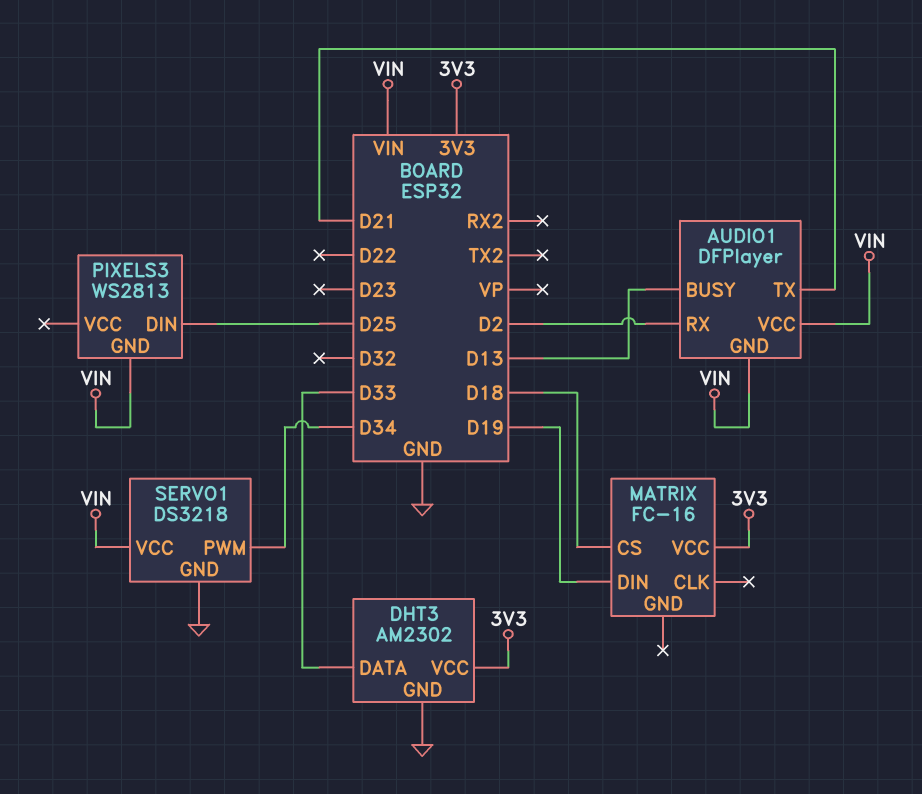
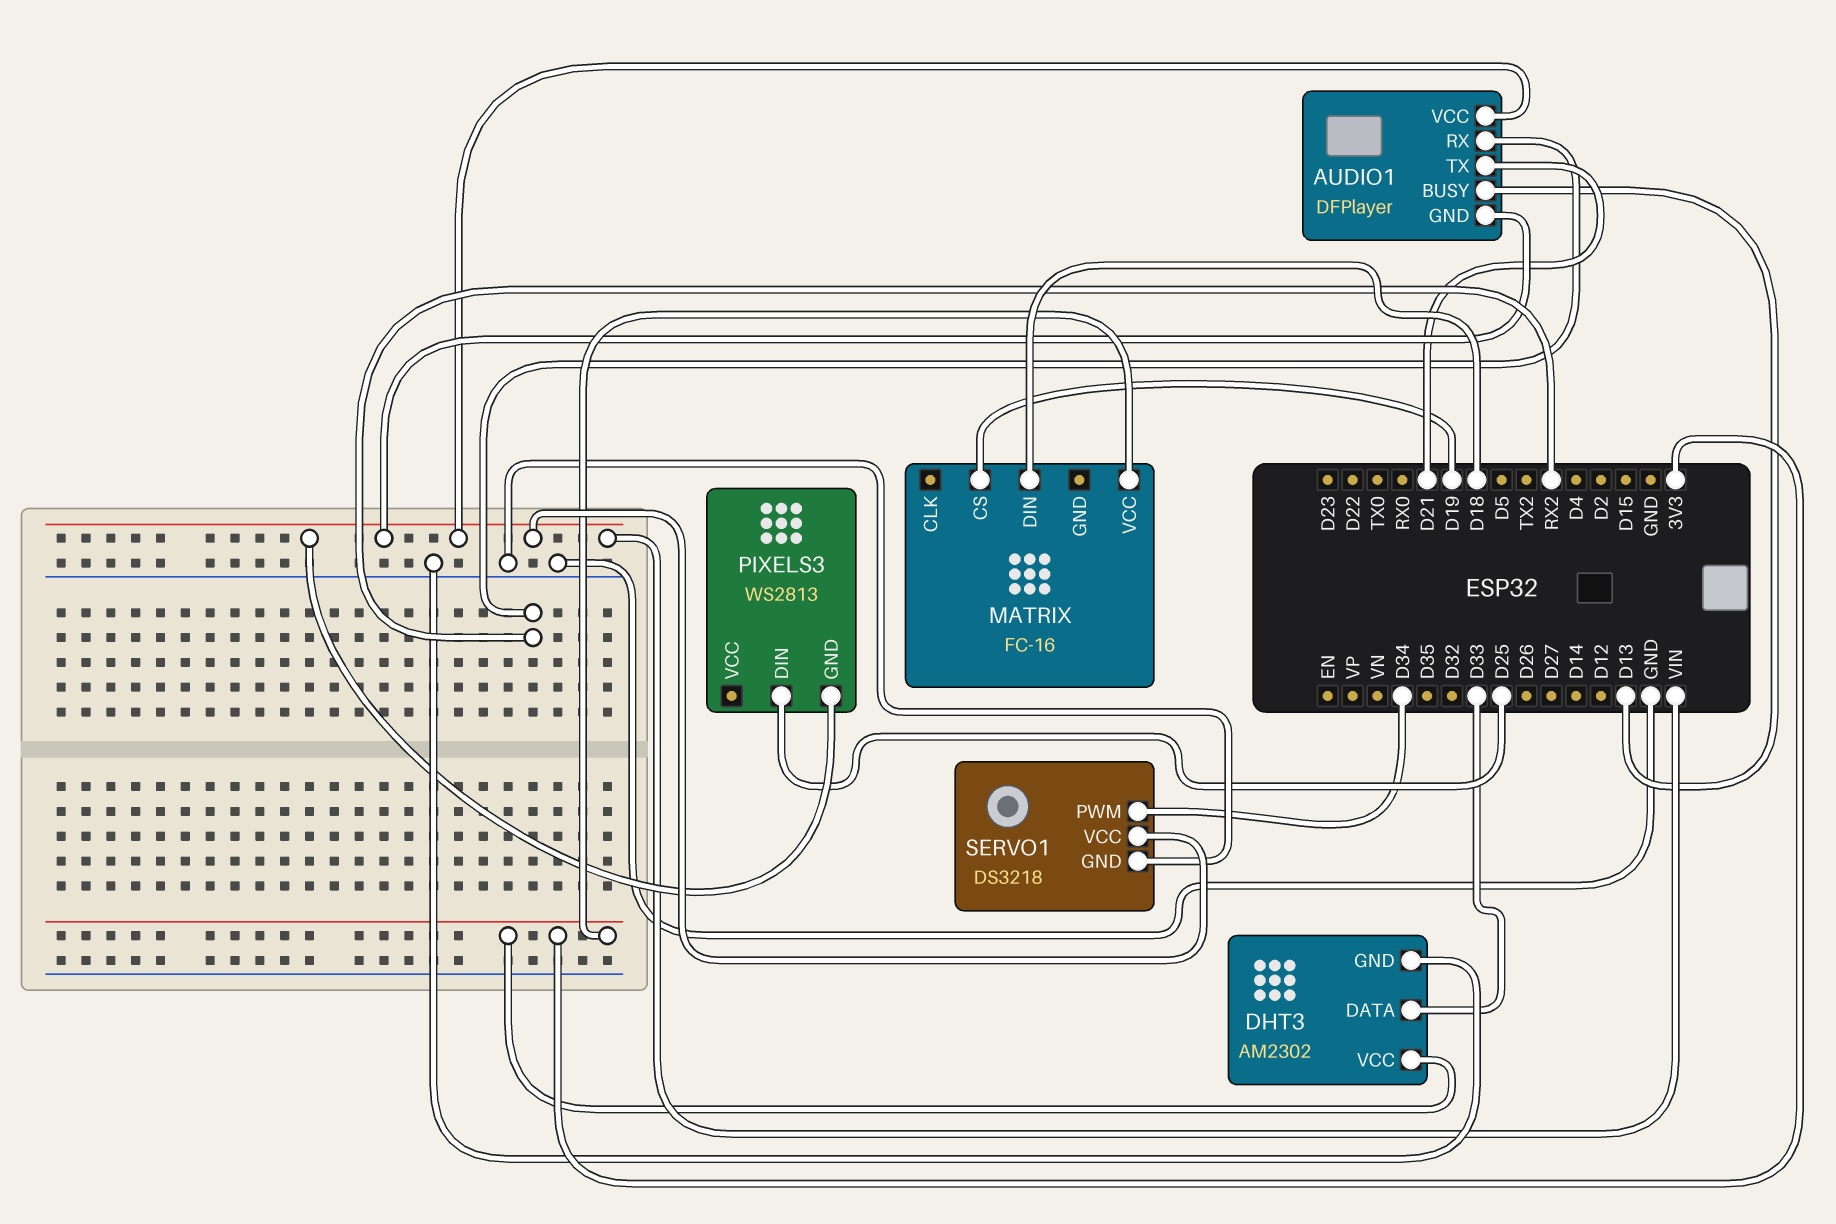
AUDIO1 pin RX: D2 -> RX2
MATRIX pin CS: D18 -> D19
MATRIX pin DIN: D19 -> D18

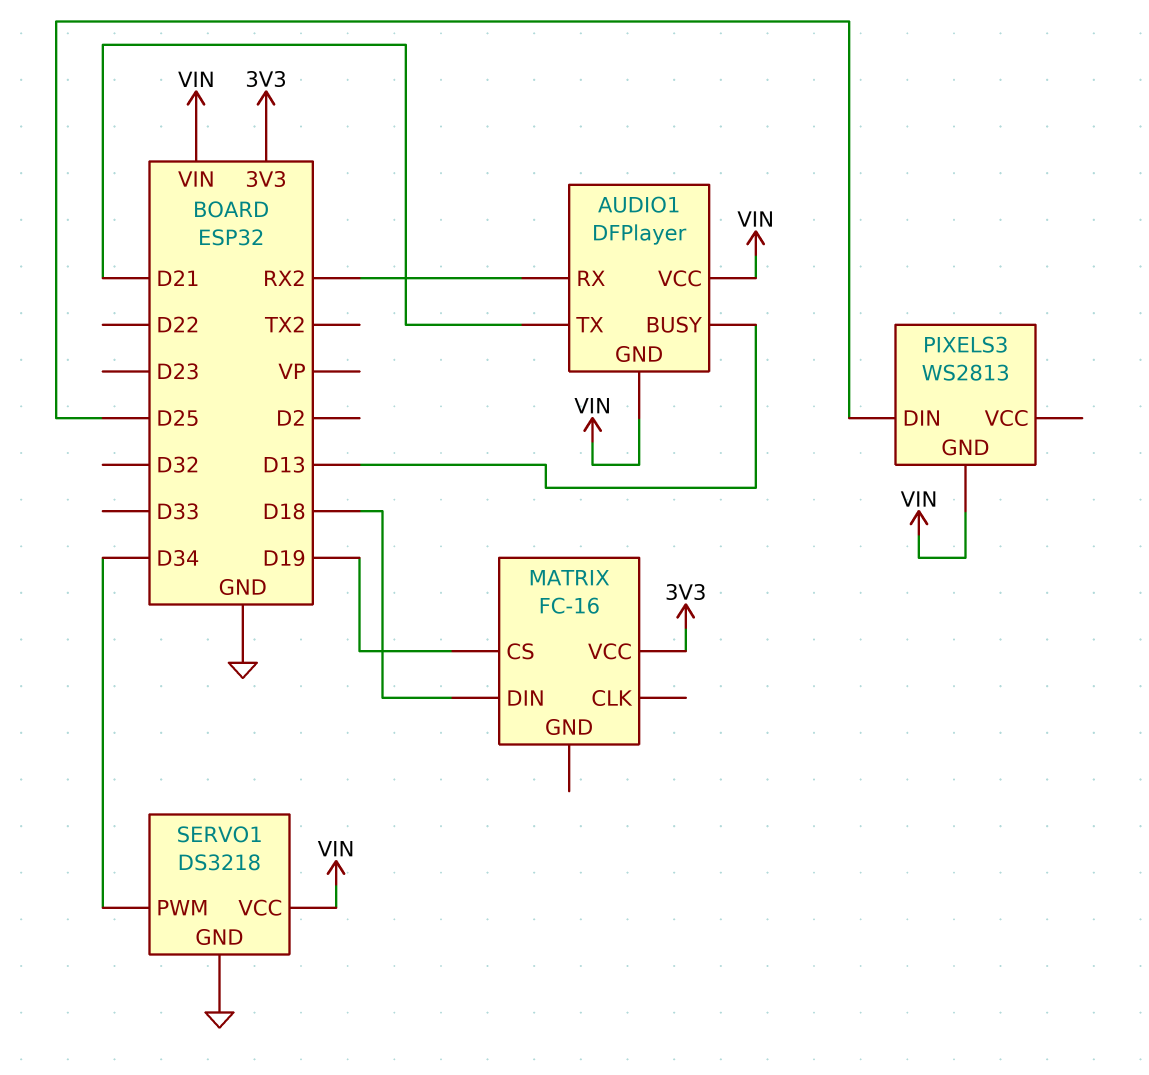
DHT3: AM2302 -> none
DHT3 pin DATA: D33 -> none
DHT3 pin GND: GND -> none
DHT3 pin VCC: 3V3 -> none

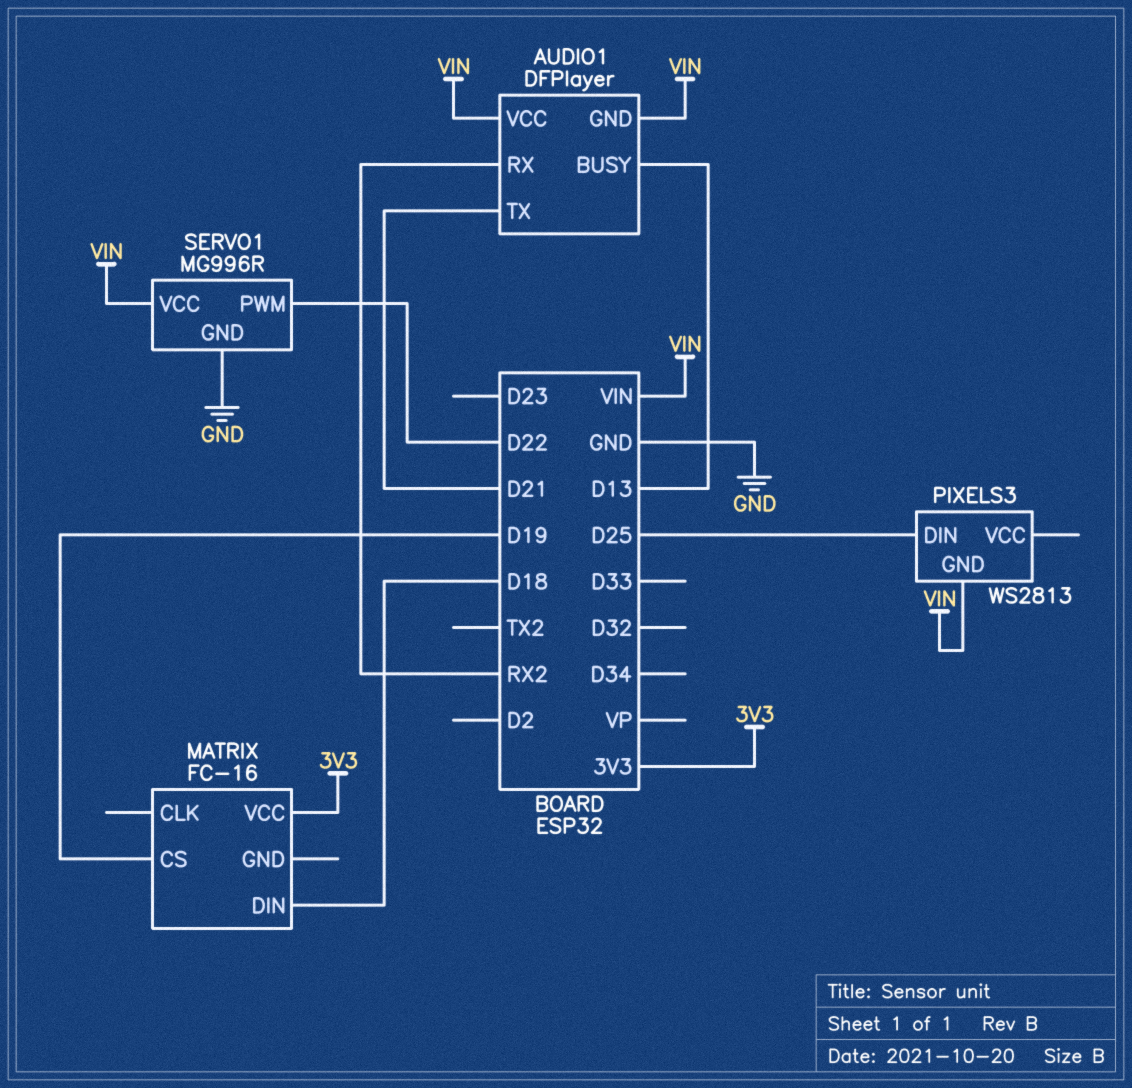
SERVO1: DS3218 -> MG996R
SERVO1 pin PWM: D34 -> D22

